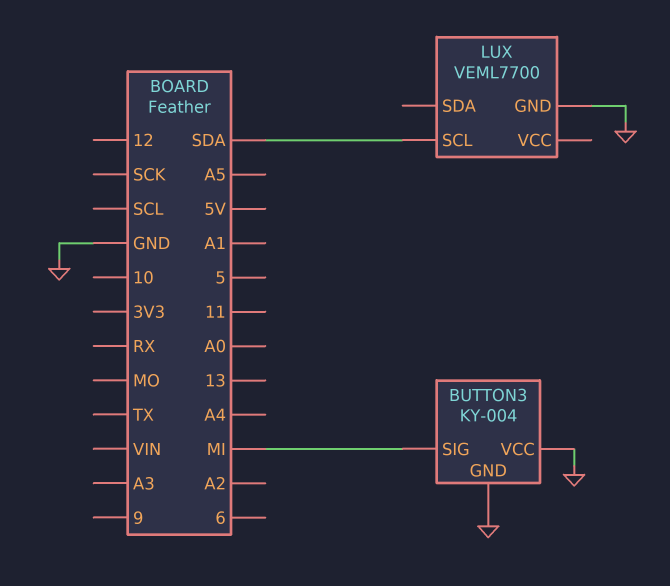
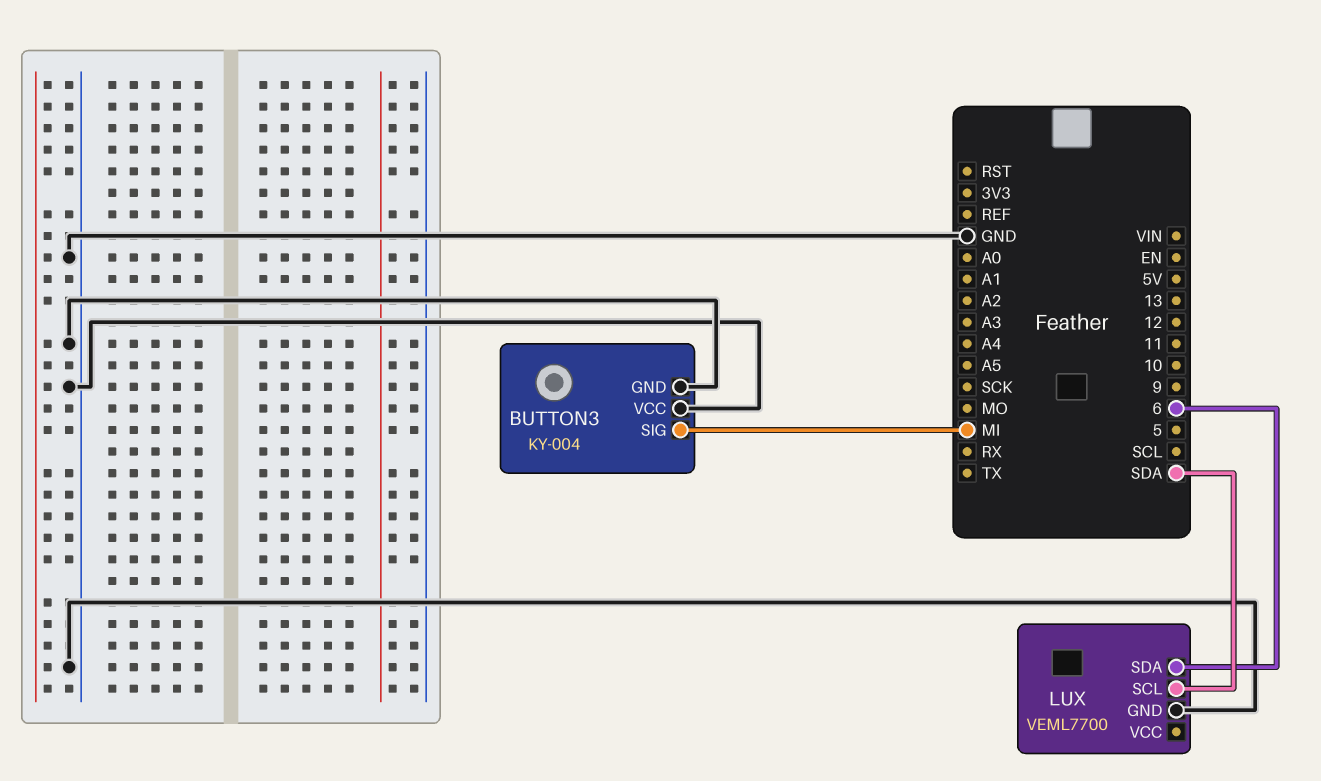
LUX pin SDA: none -> 6

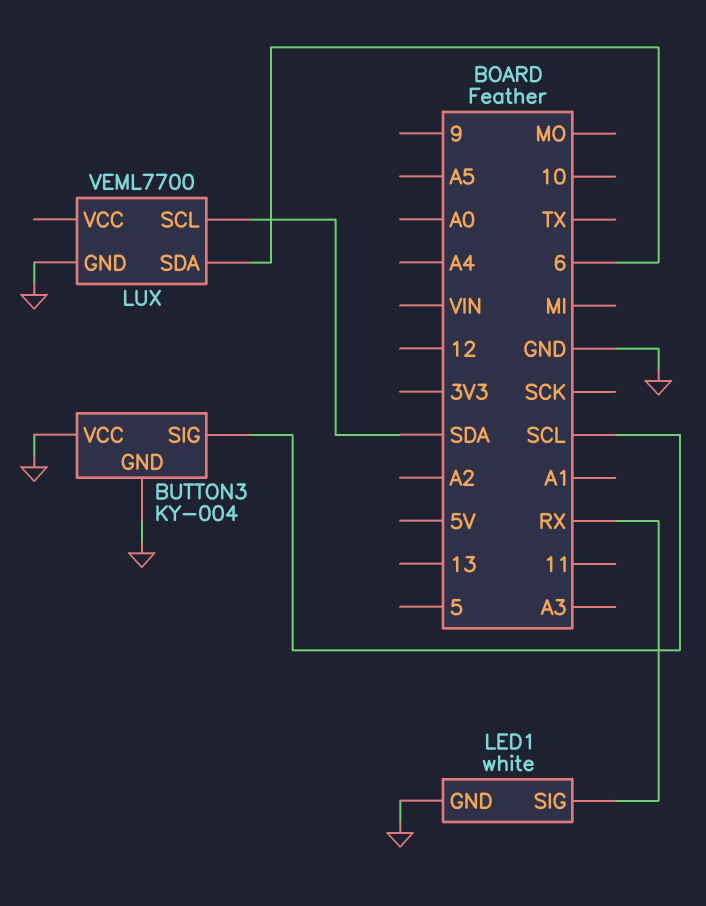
BUTTON3 pin SIG: MI -> SCL
LED1: none -> white
LED1 pin GND: none -> GND
LED1 pin SIG: none -> RX

